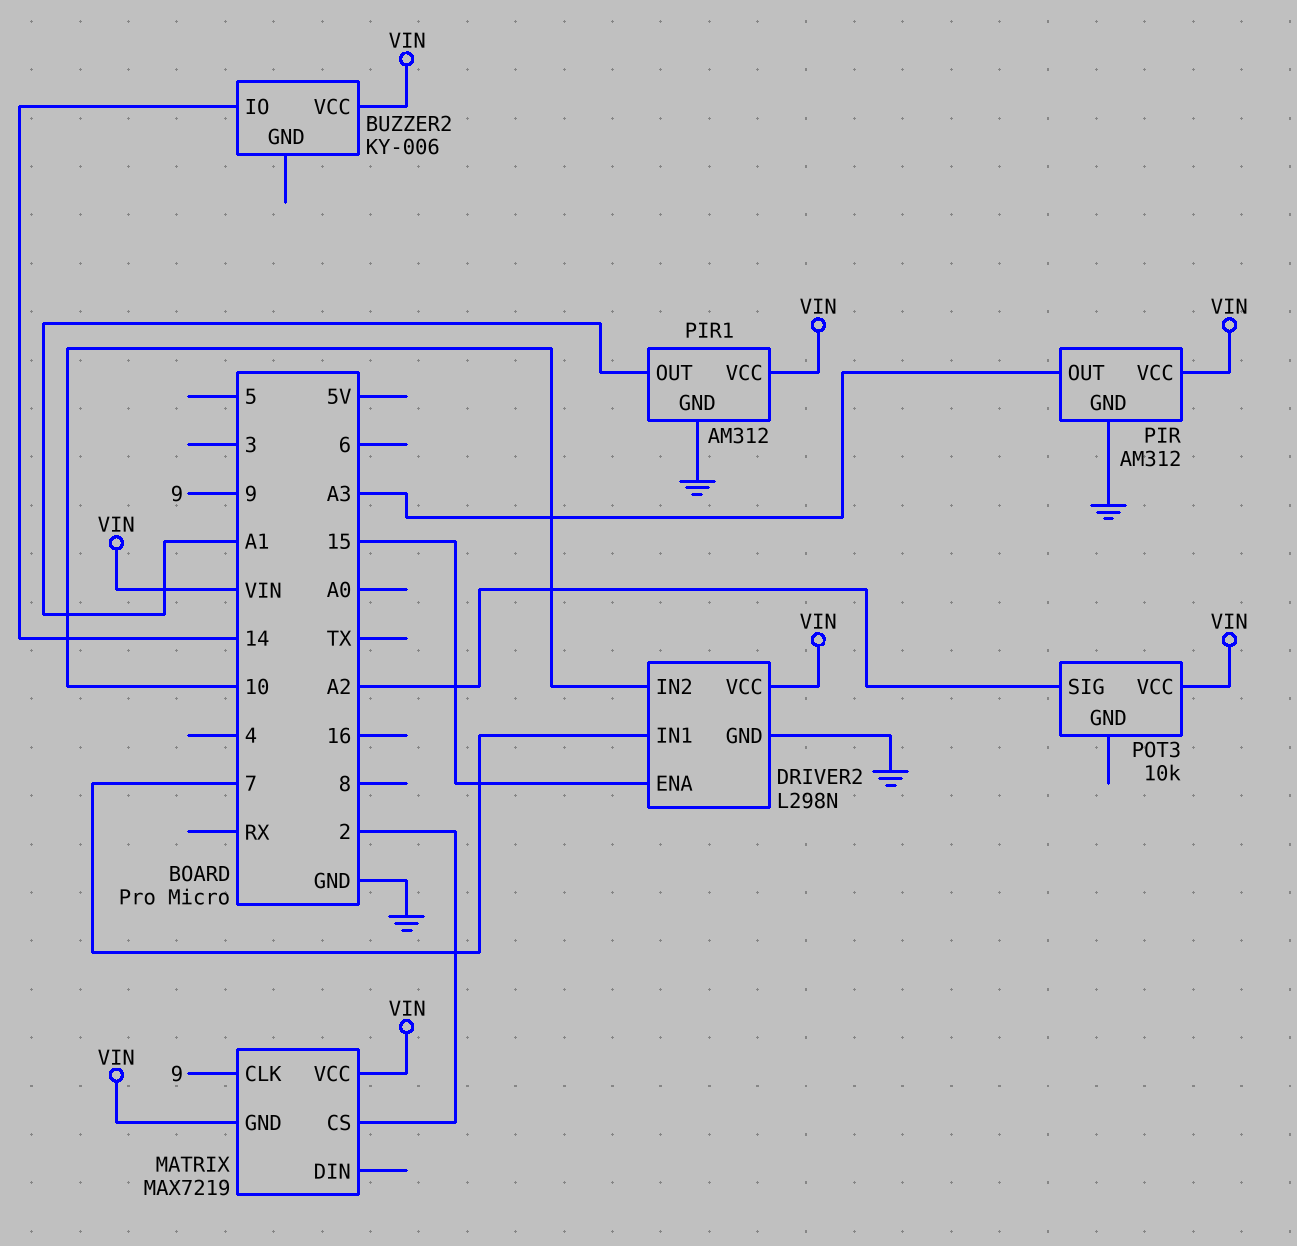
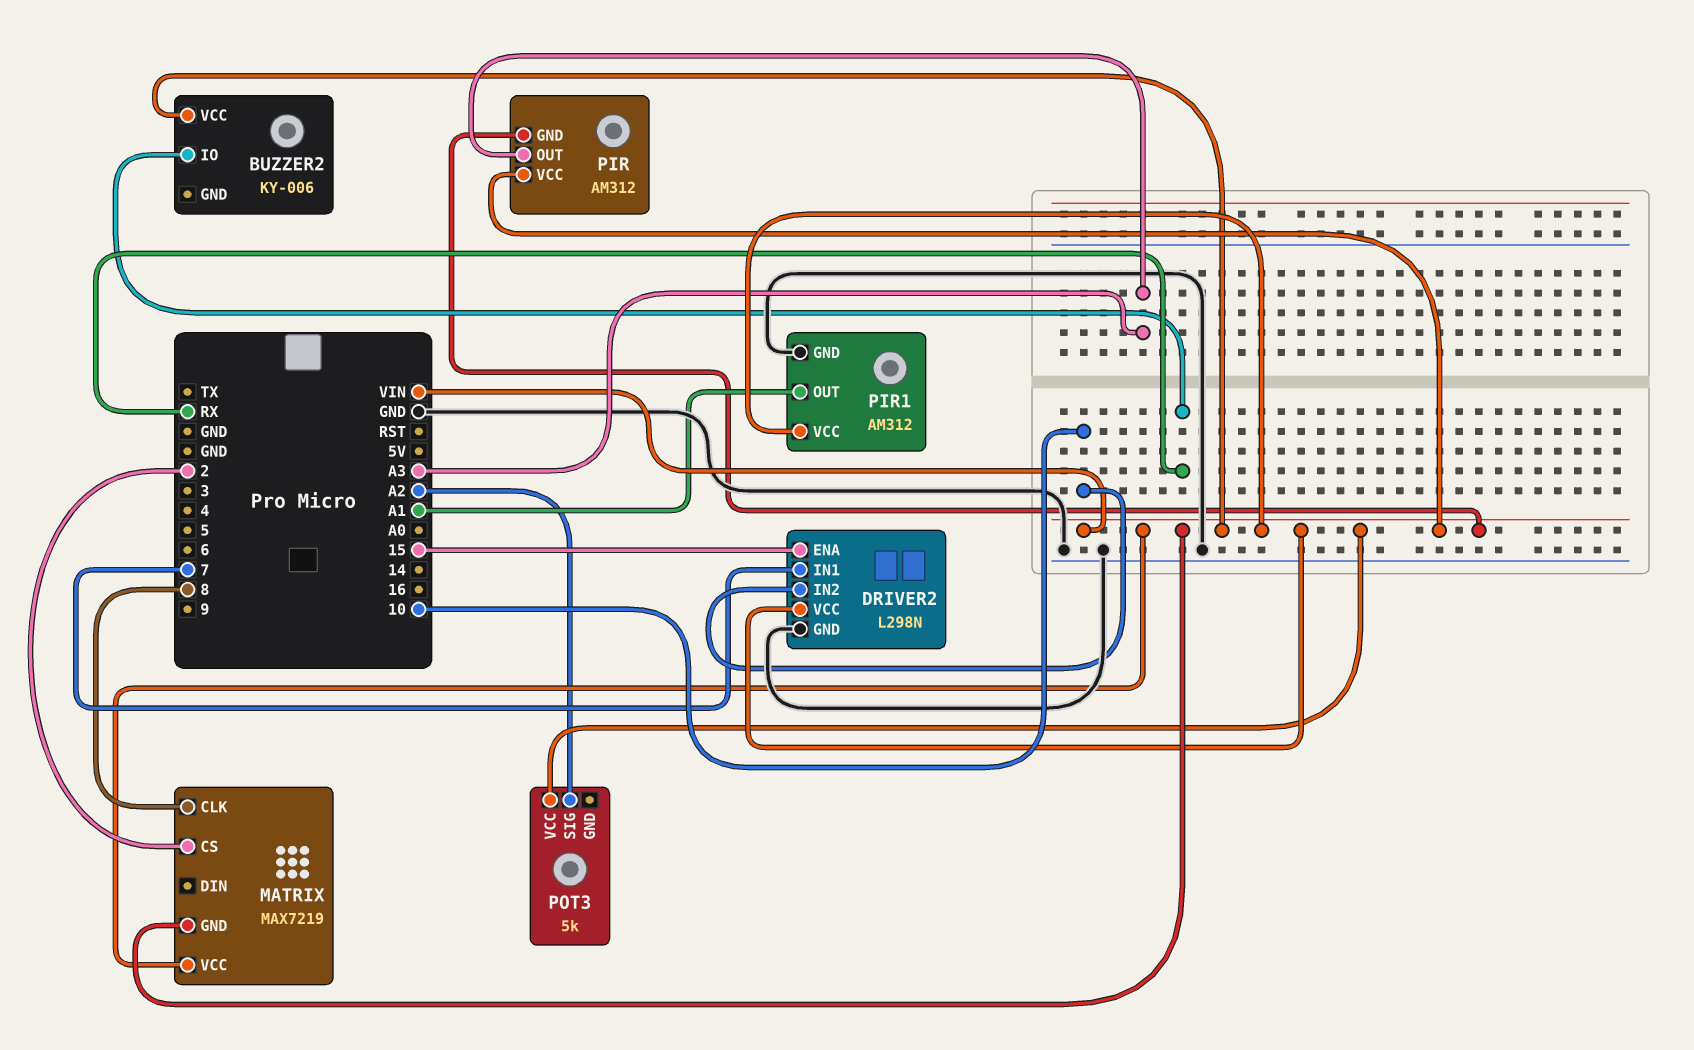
BUZZER2 pin IO: 14 -> RX
MATRIX pin CLK: 9 -> 8
PIR pin GND: GND -> VIN
POT3: 10k -> 5k

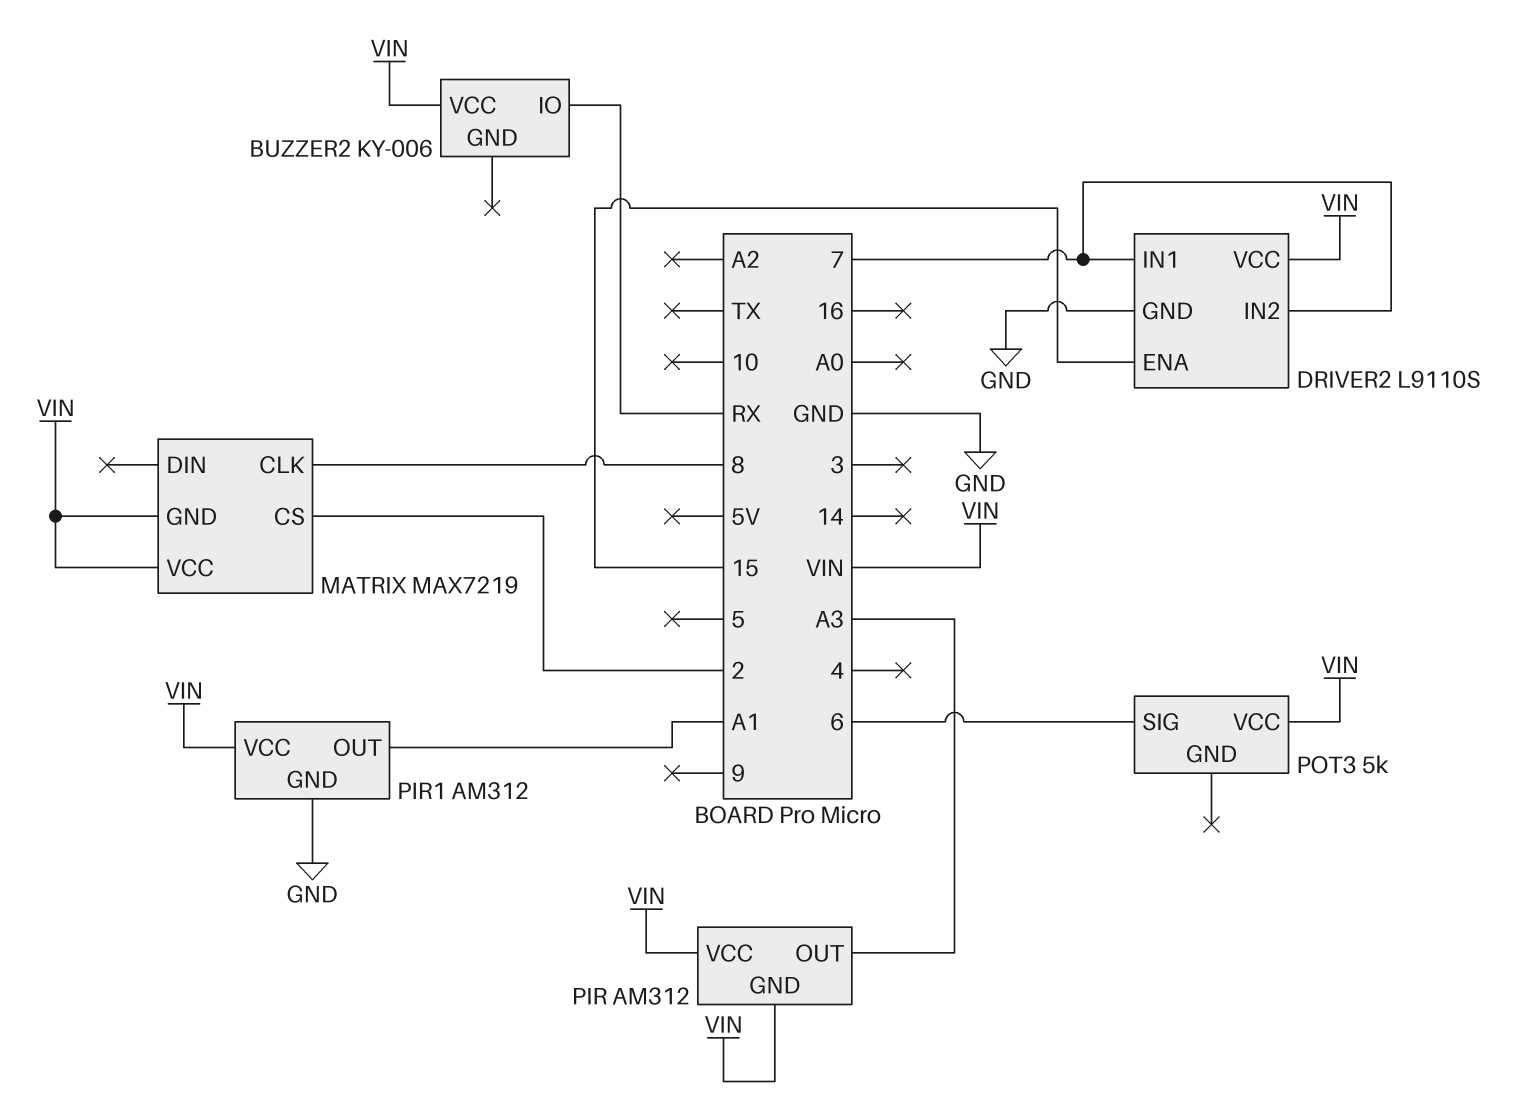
DRIVER2: L298N -> L9110S
DRIVER2 pin IN2: 10 -> 7
POT3 pin SIG: A2 -> 6

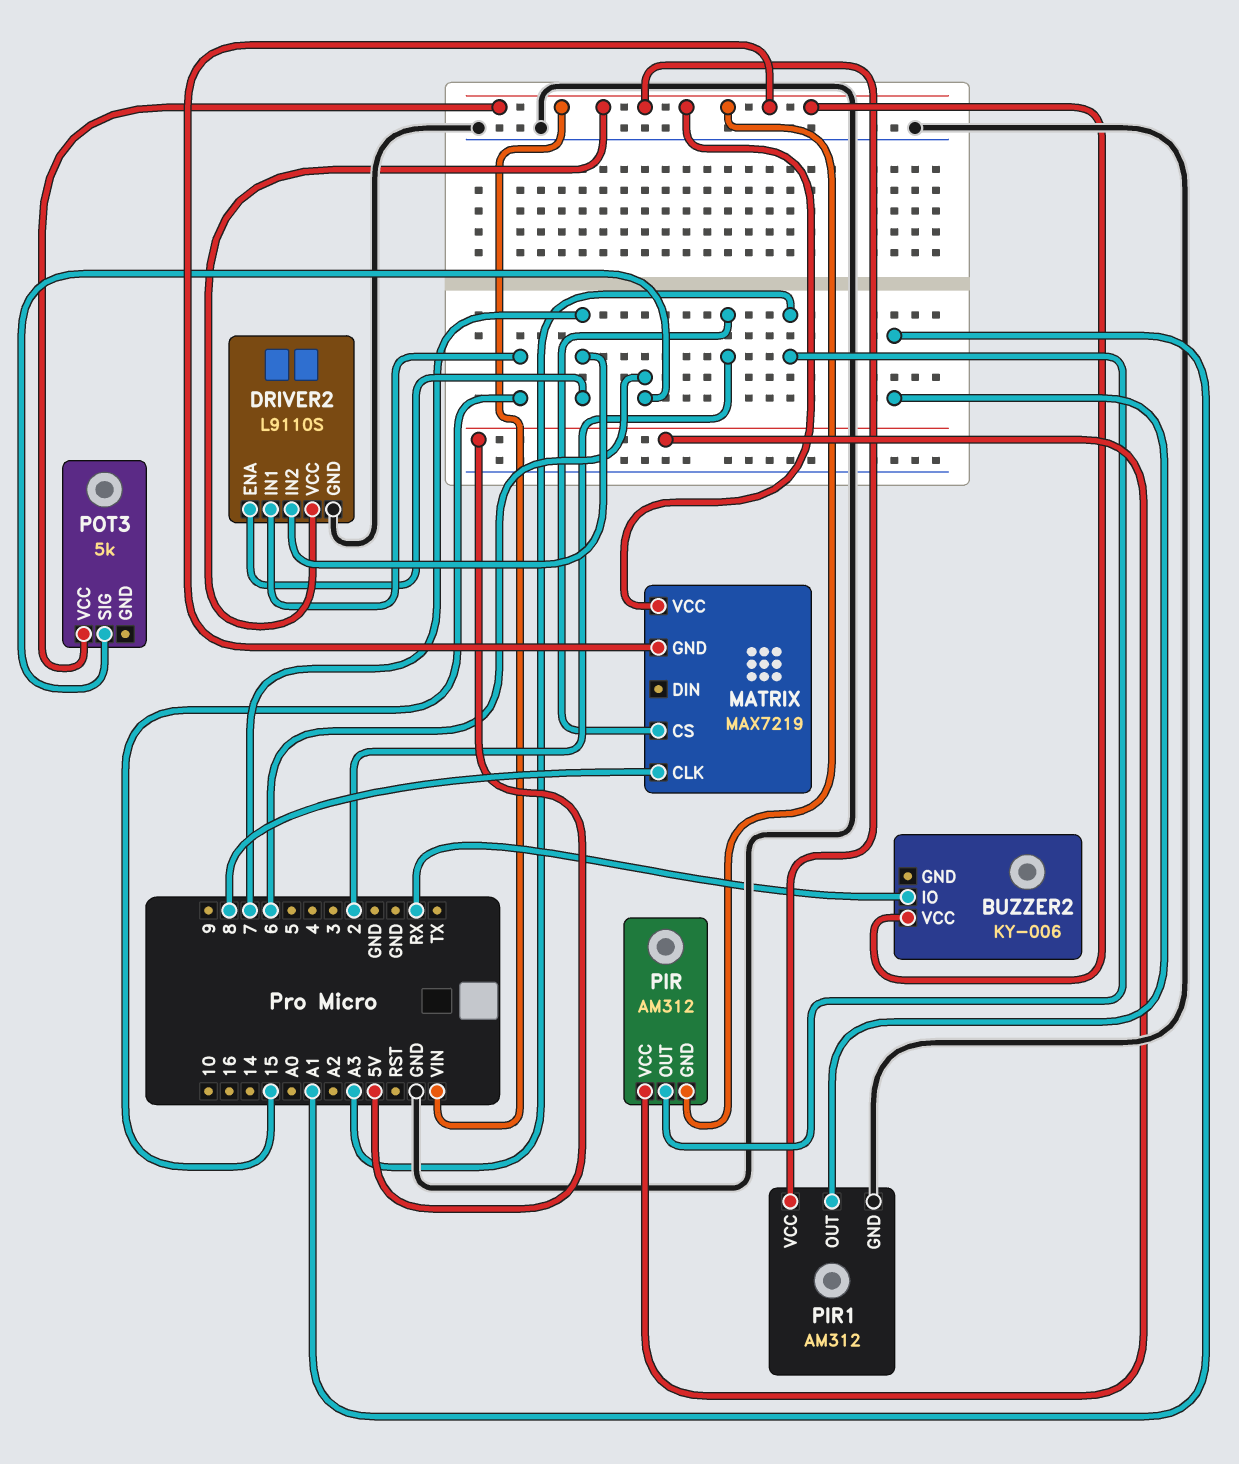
DRIVER2 pin ENA: 15 -> 7
DRIVER2 pin IN1: 7 -> 15
PIR pin VCC: VIN -> 5V

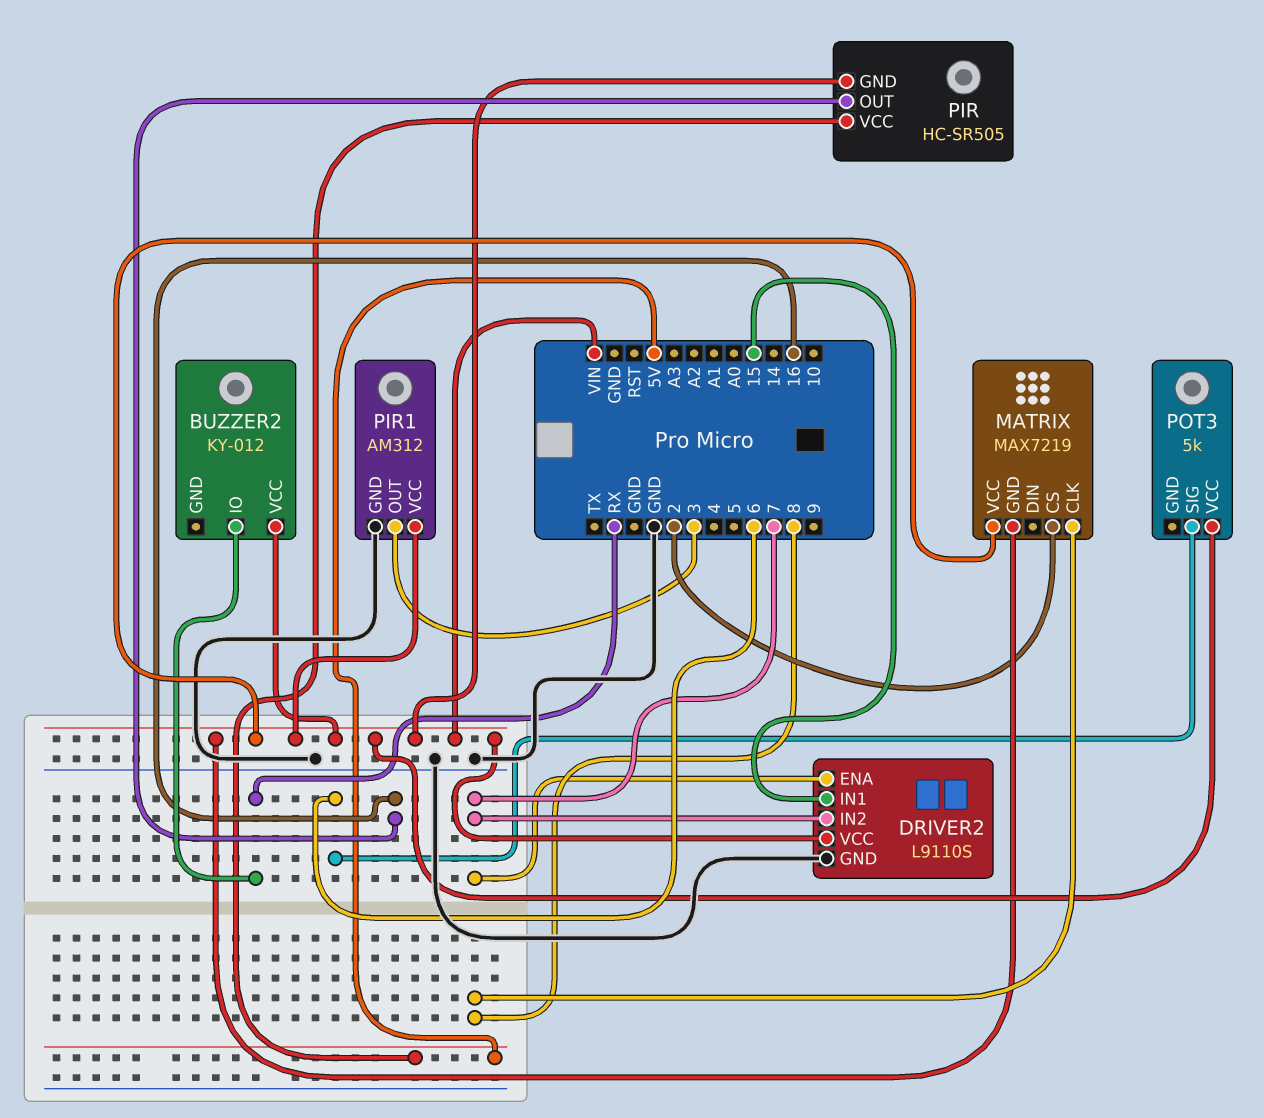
BUZZER2: KY-006 -> KY-012
PIR: AM312 -> HC-SR505
PIR pin OUT: A3 -> 16
PIR1 pin OUT: A1 -> 3

